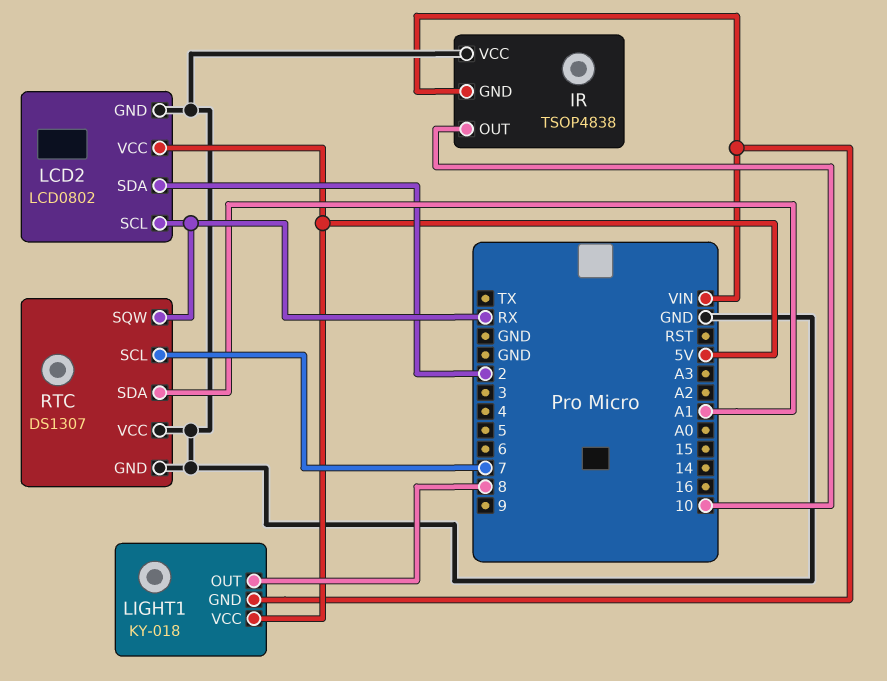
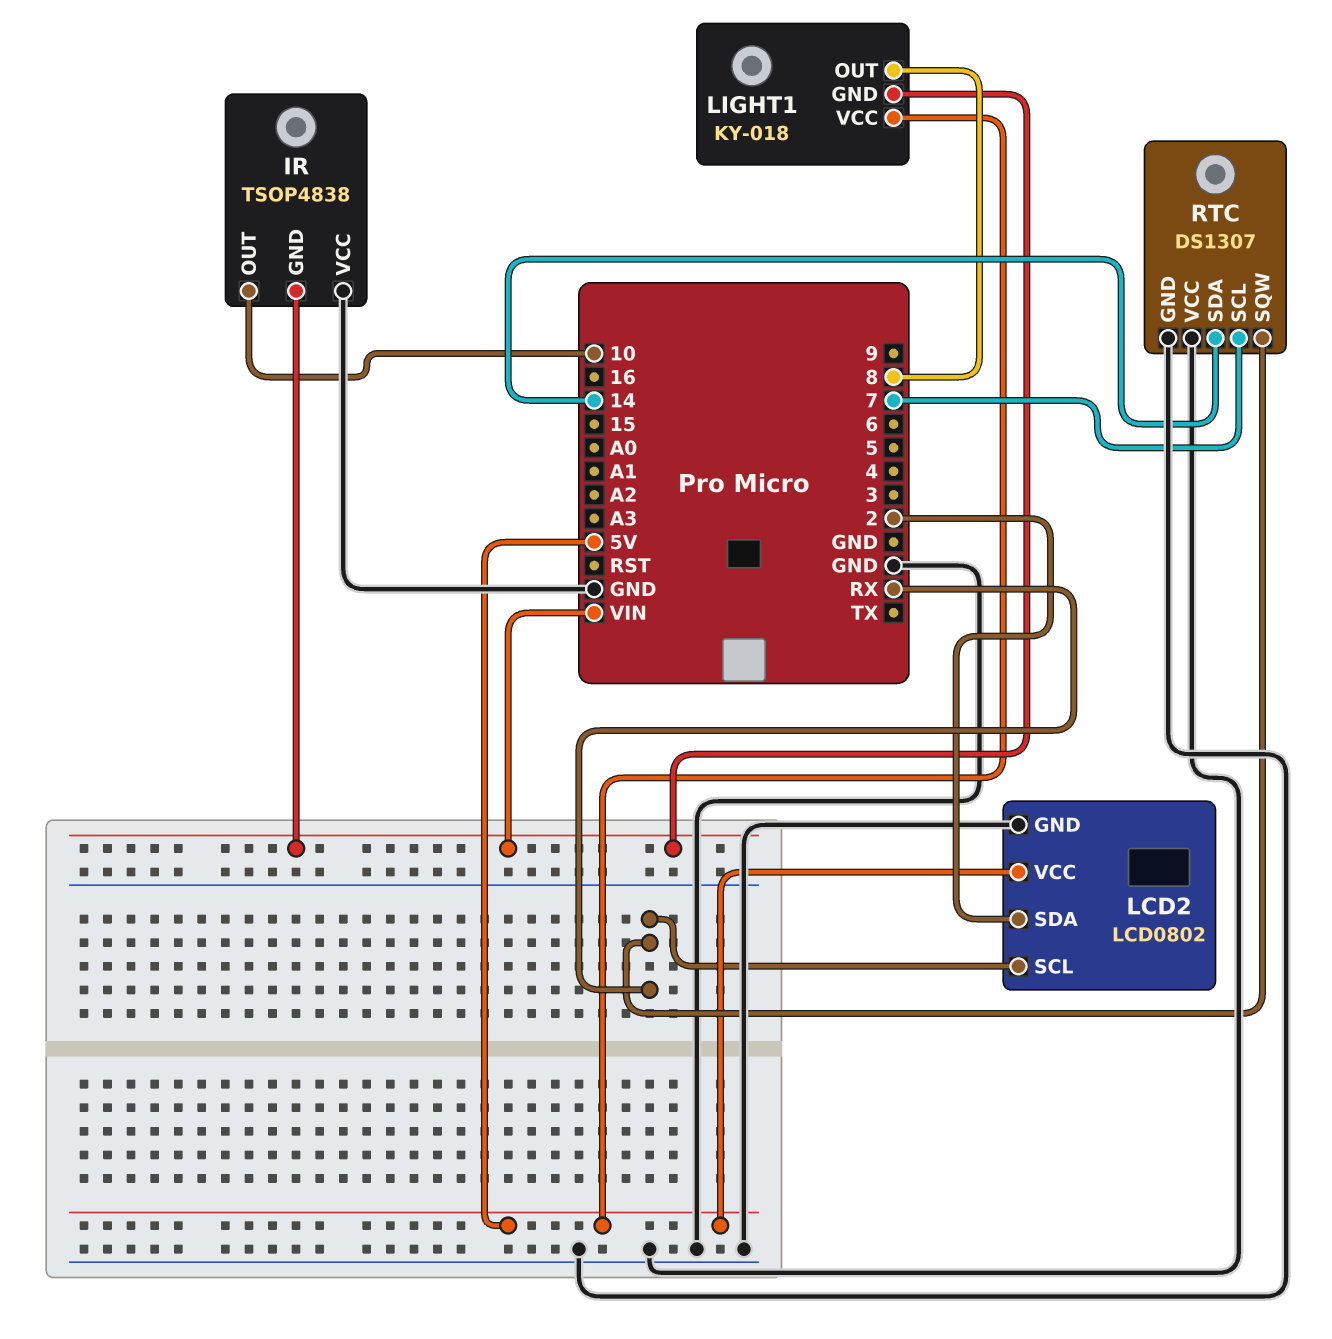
RTC pin SDA: A1 -> 14

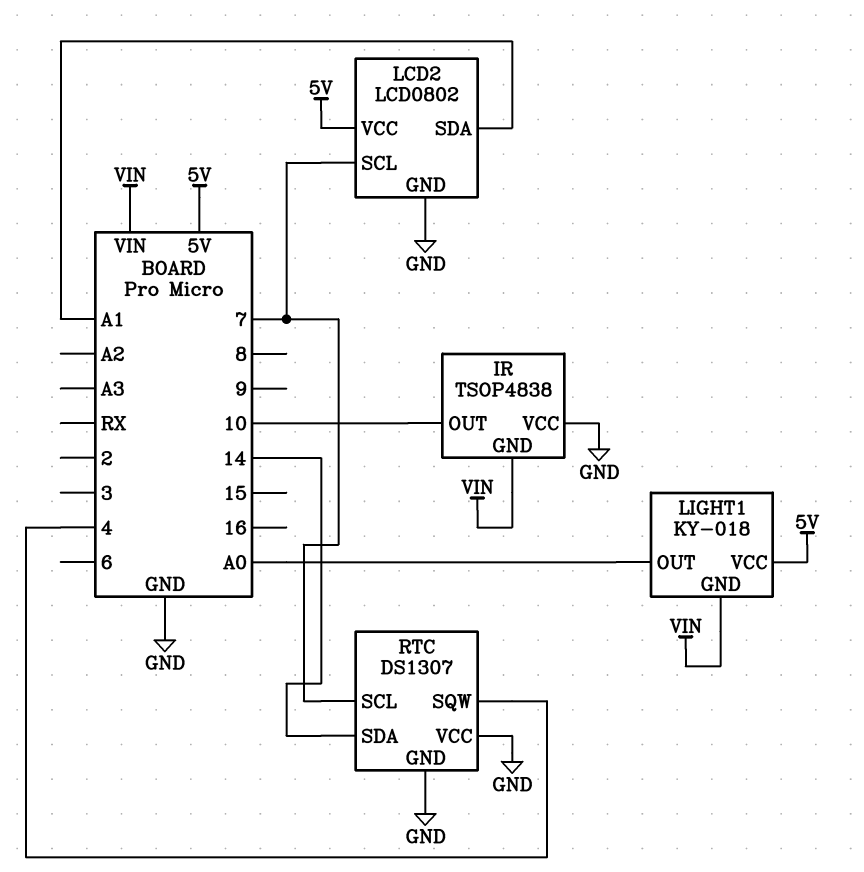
LCD2 pin SCL: RX -> 7
LCD2 pin SDA: 2 -> A1
LIGHT1 pin OUT: 8 -> A0
RTC pin SQW: RX -> 4

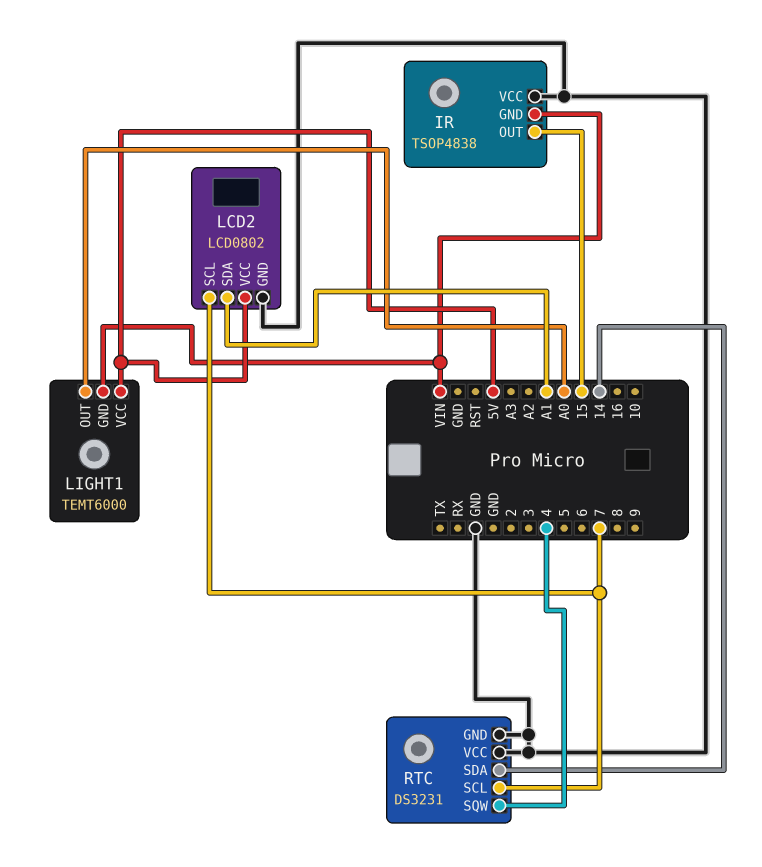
IR pin OUT: 10 -> 15
LIGHT1: KY-018 -> TEMT6000
RTC: DS1307 -> DS3231

